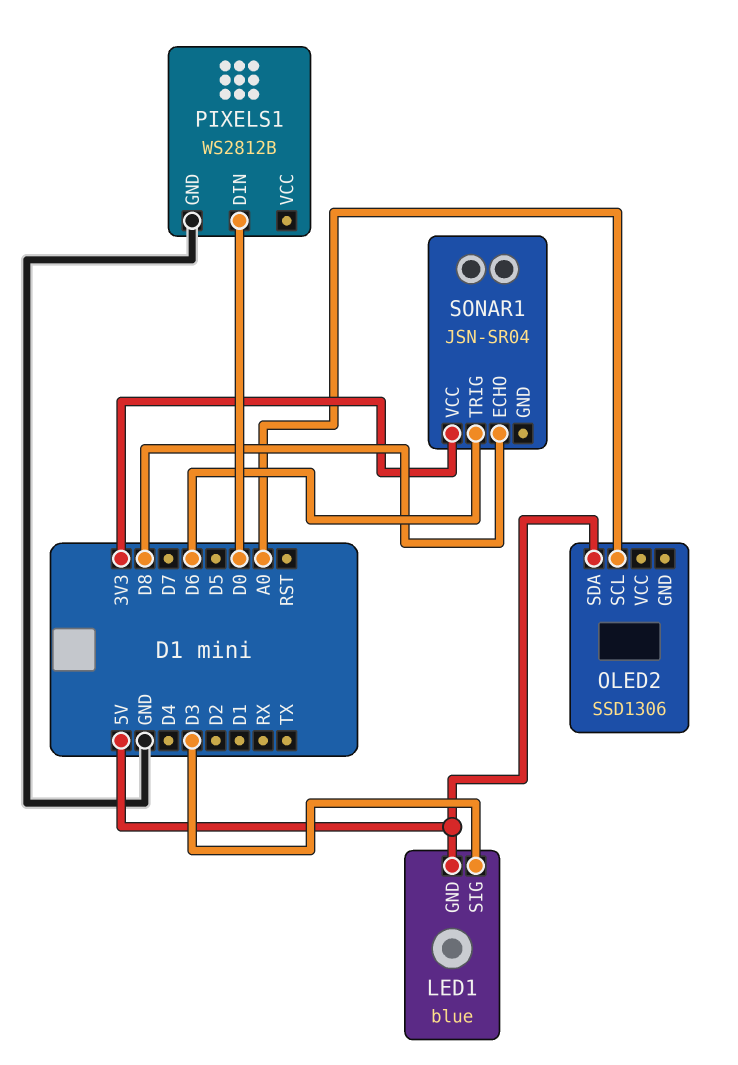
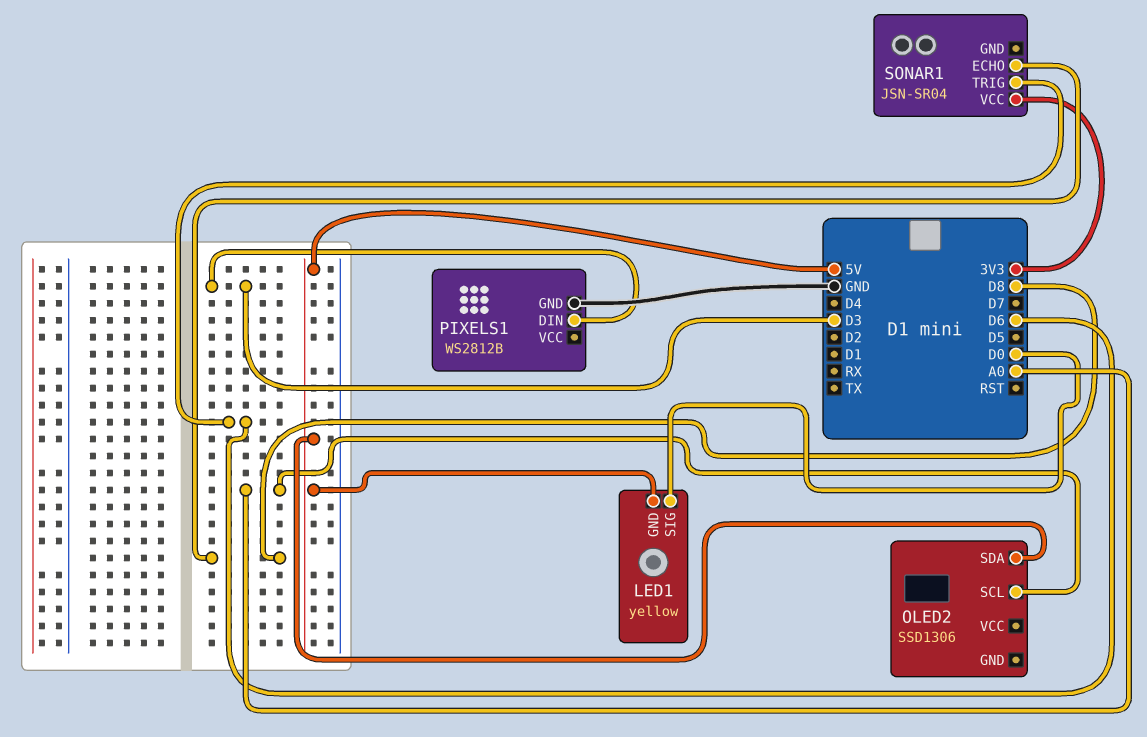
LED1: blue -> yellow
LED1 pin SIG: D3 -> D0
PIXELS1 pin DIN: D0 -> D3

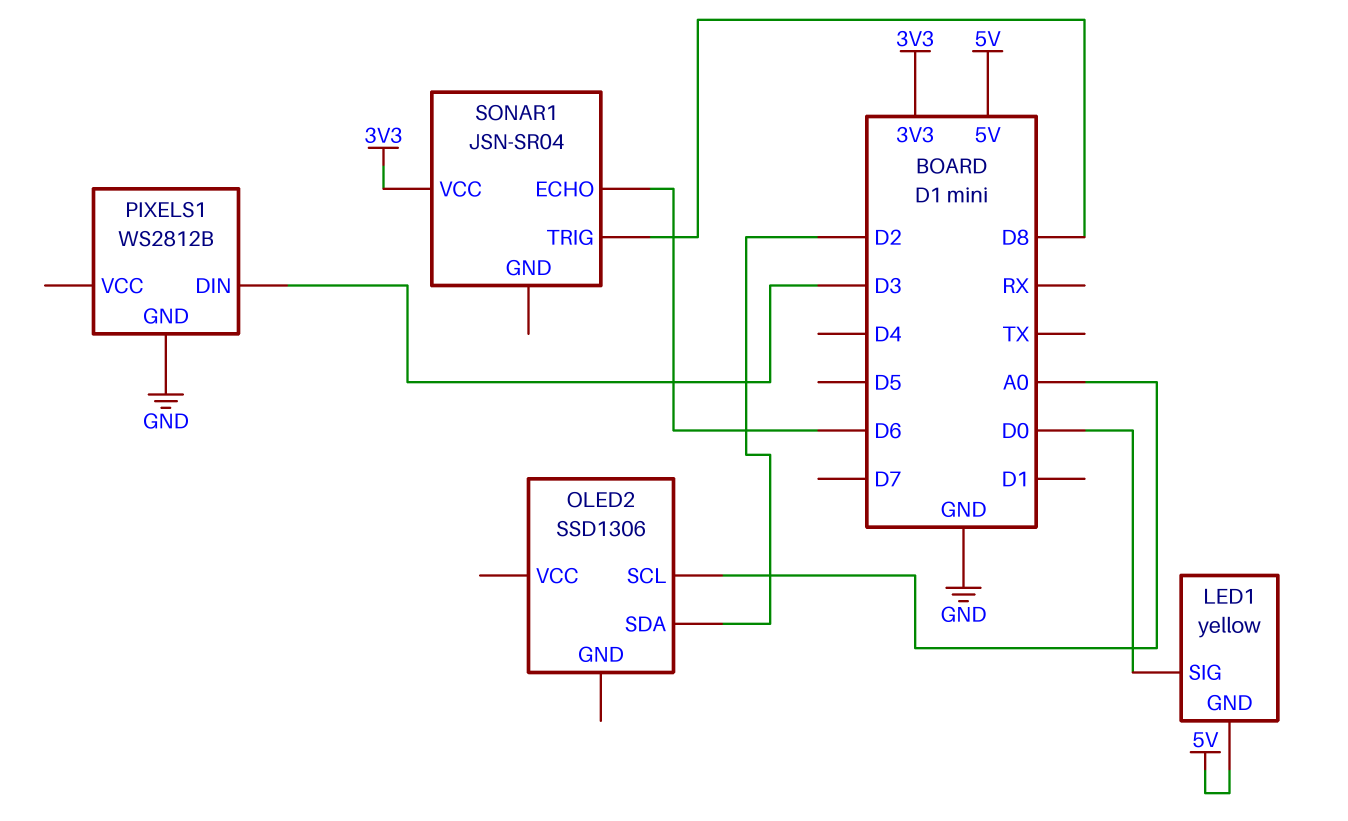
OLED2 pin SDA: 5V -> D2
SONAR1 pin ECHO: D8 -> D6
SONAR1 pin TRIG: D6 -> D8

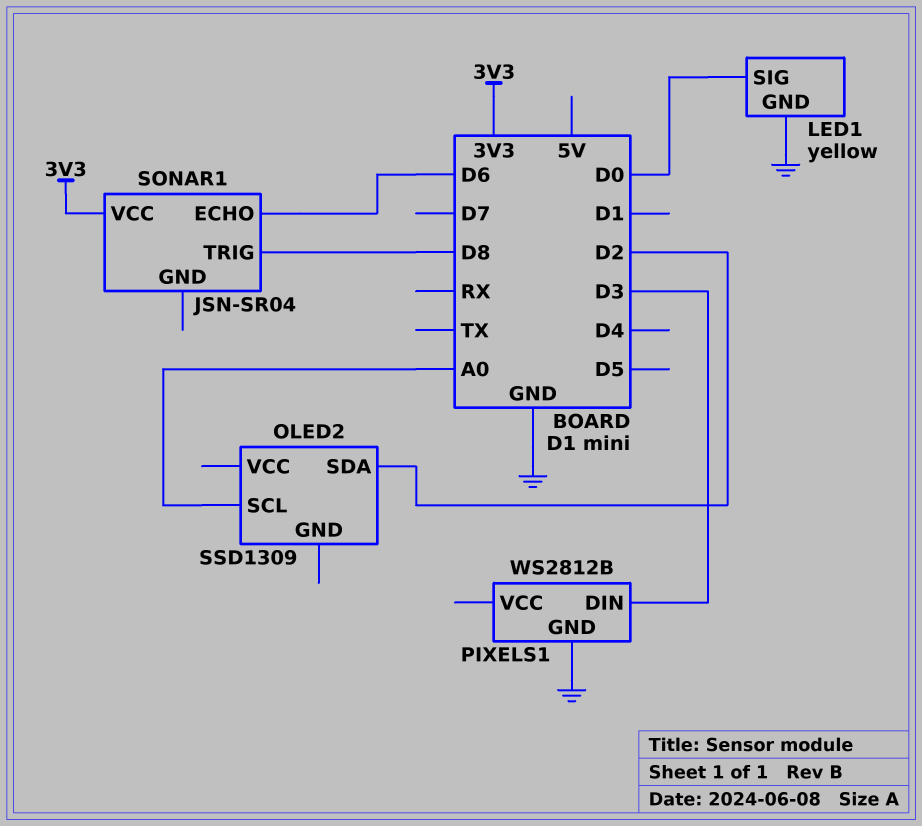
LED1 pin GND: 5V -> GND
OLED2: SSD1306 -> SSD1309

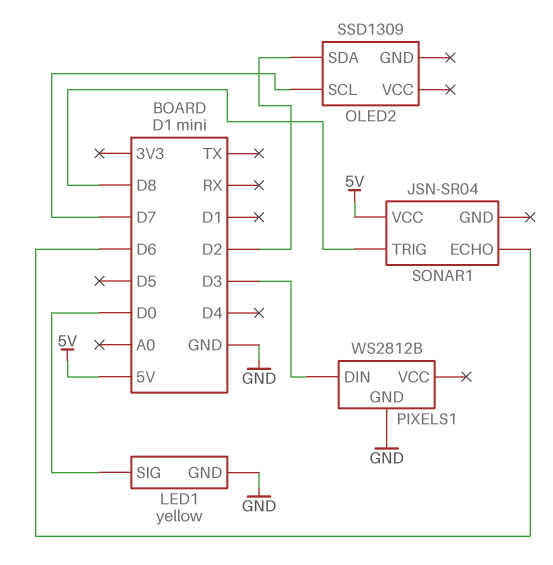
OLED2 pin SCL: A0 -> D7
SONAR1 pin VCC: 3V3 -> 5V

